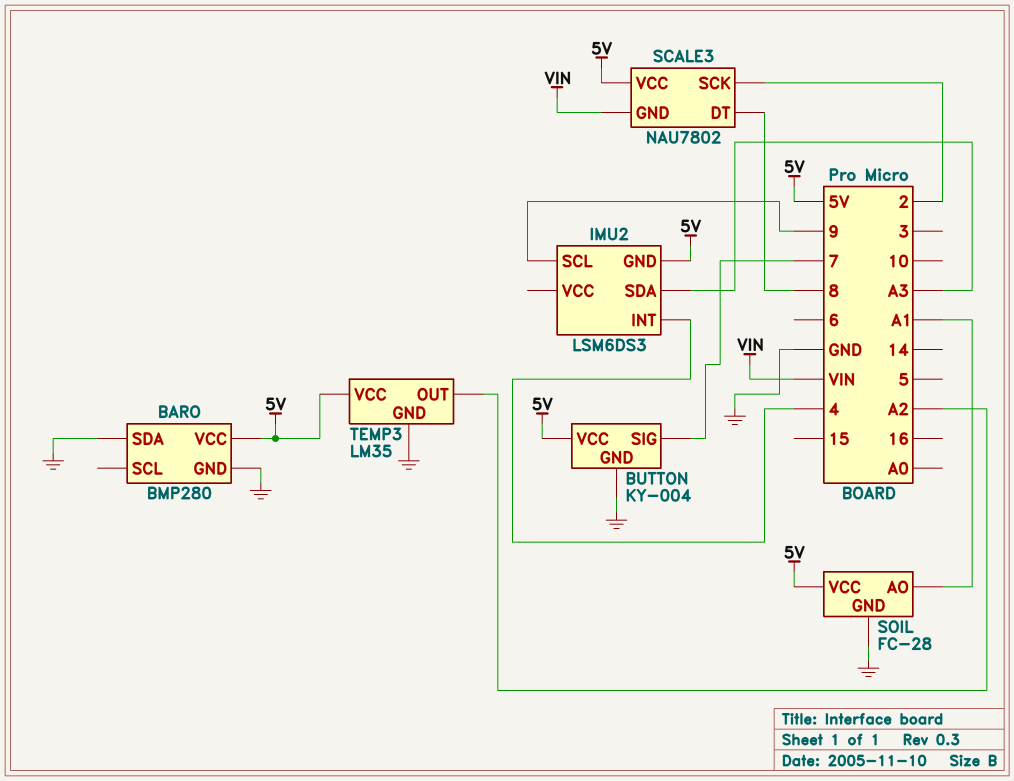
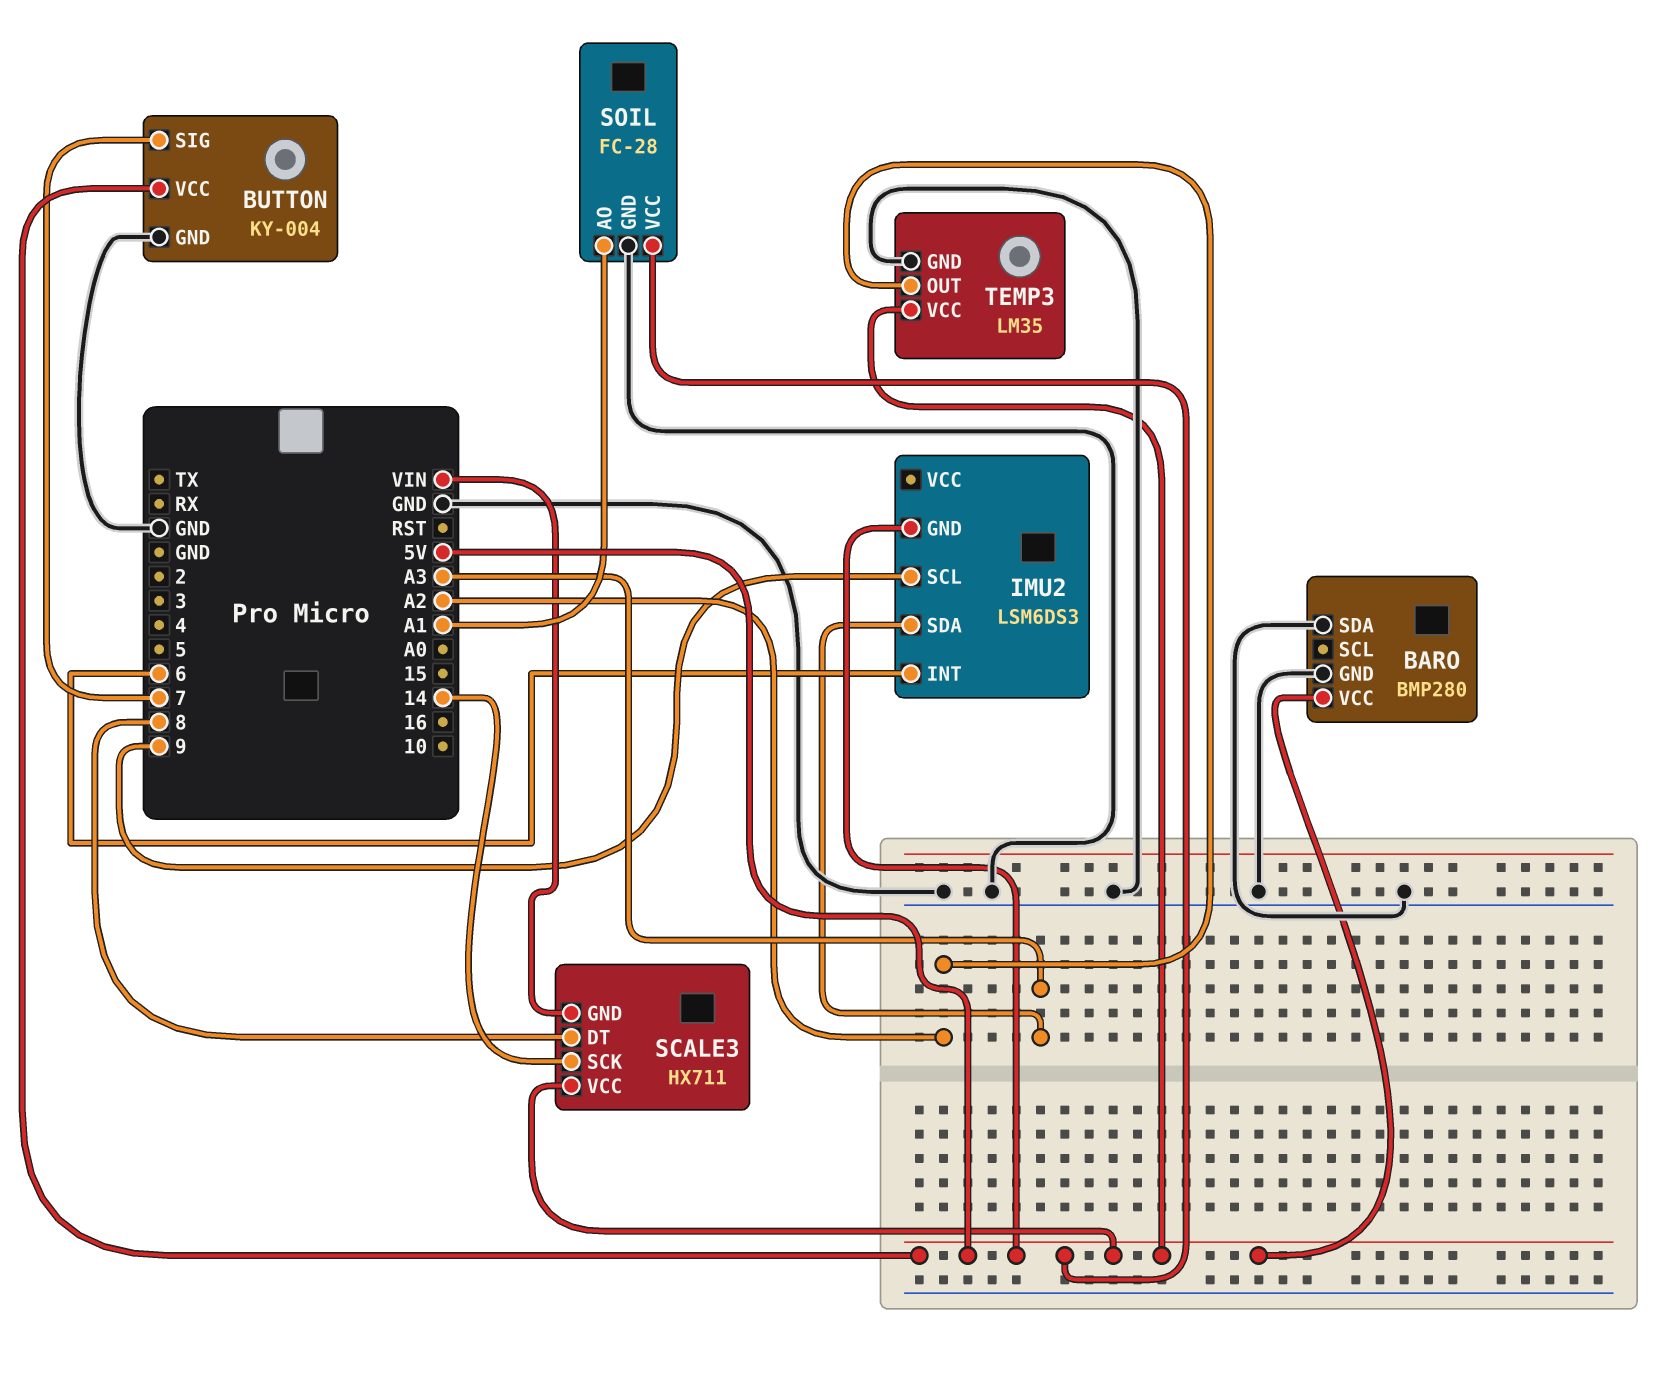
IMU2 pin INT: 4 -> 6
SCALE3: NAU7802 -> HX711
SCALE3 pin SCK: 2 -> 14

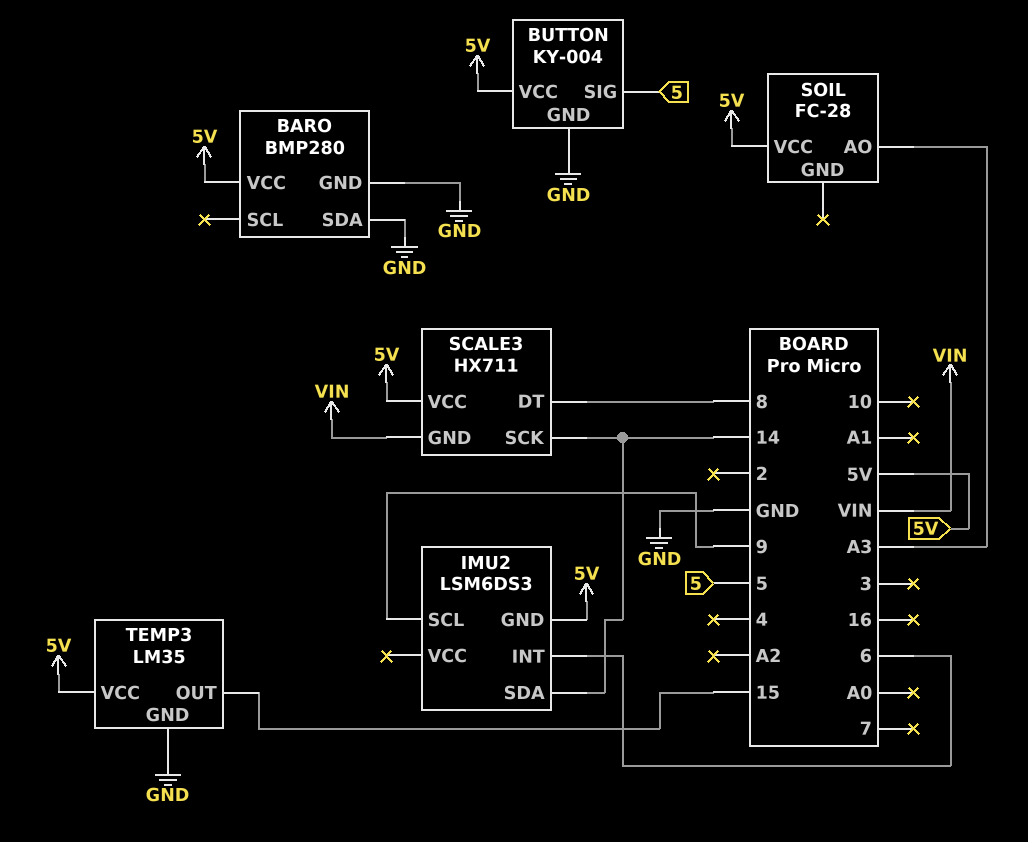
BUTTON pin SIG: 7 -> 5
IMU2 pin SDA: A3 -> 14
SOIL pin AO: A1 -> A3
SOIL pin GND: GND -> none
TEMP3 pin OUT: A2 -> 15

